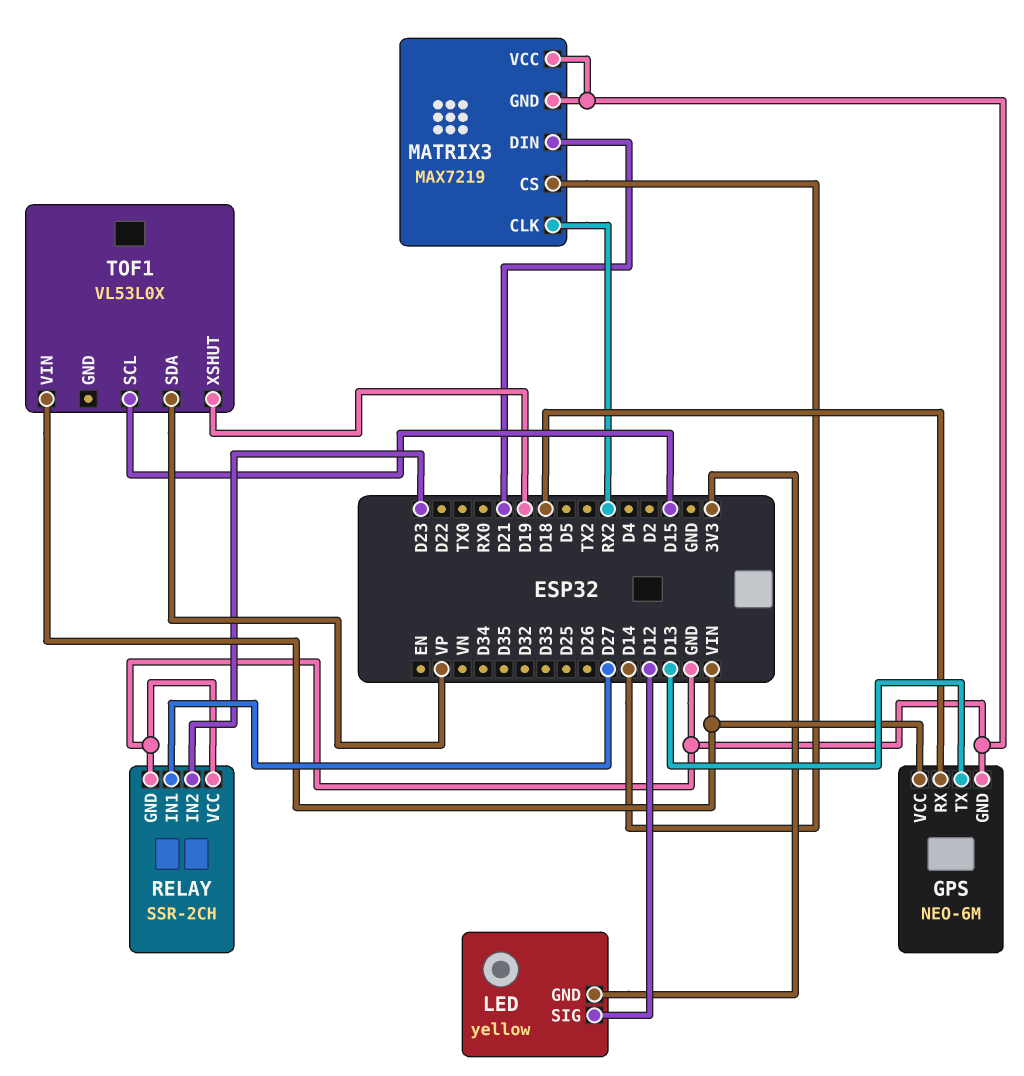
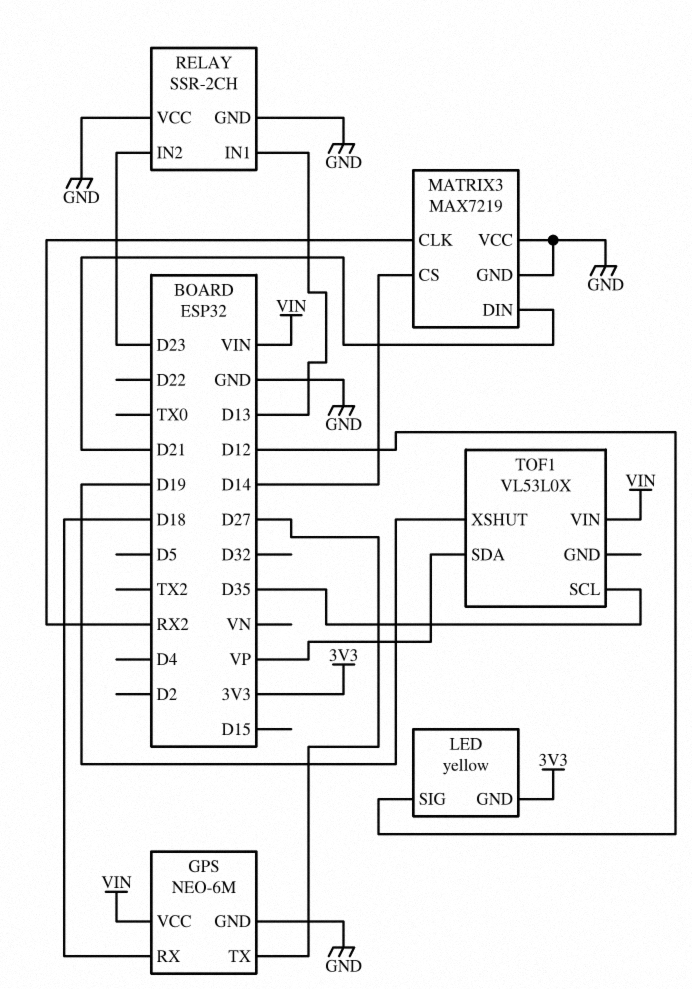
GPS pin TX: D13 -> D27
RELAY pin IN1: D27 -> D13
TOF1 pin SCL: D15 -> D35

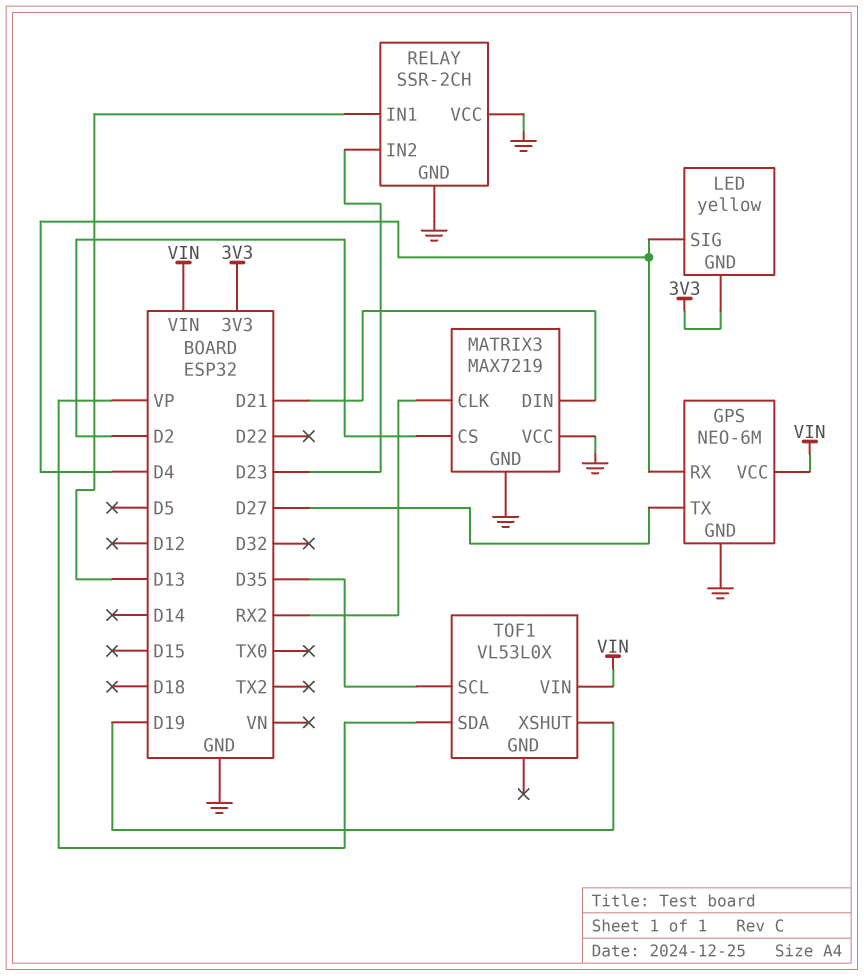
GPS pin RX: D18 -> D4
LED pin SIG: D12 -> D4
MATRIX3 pin CS: D14 -> D2

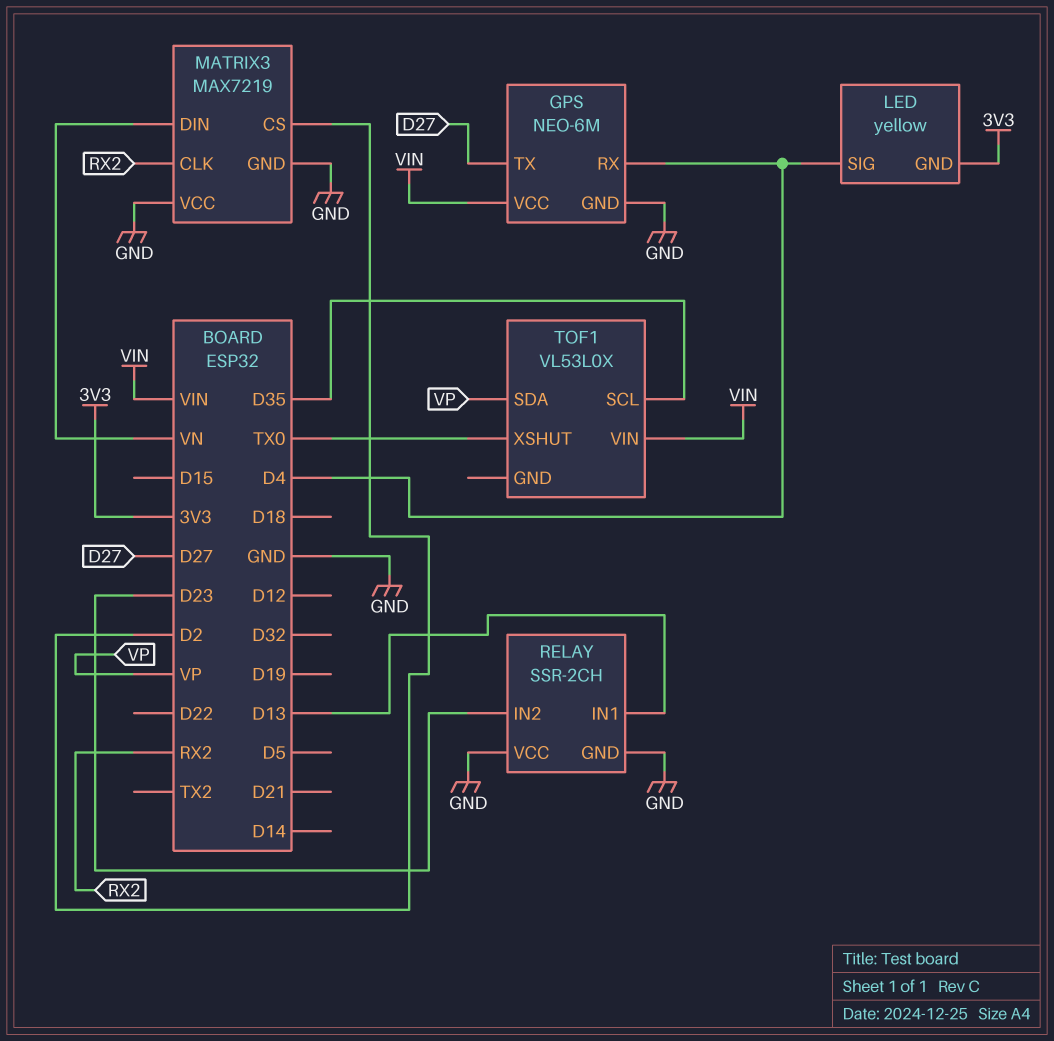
MATRIX3 pin DIN: D21 -> VN
TOF1 pin XSHUT: D19 -> TX0

